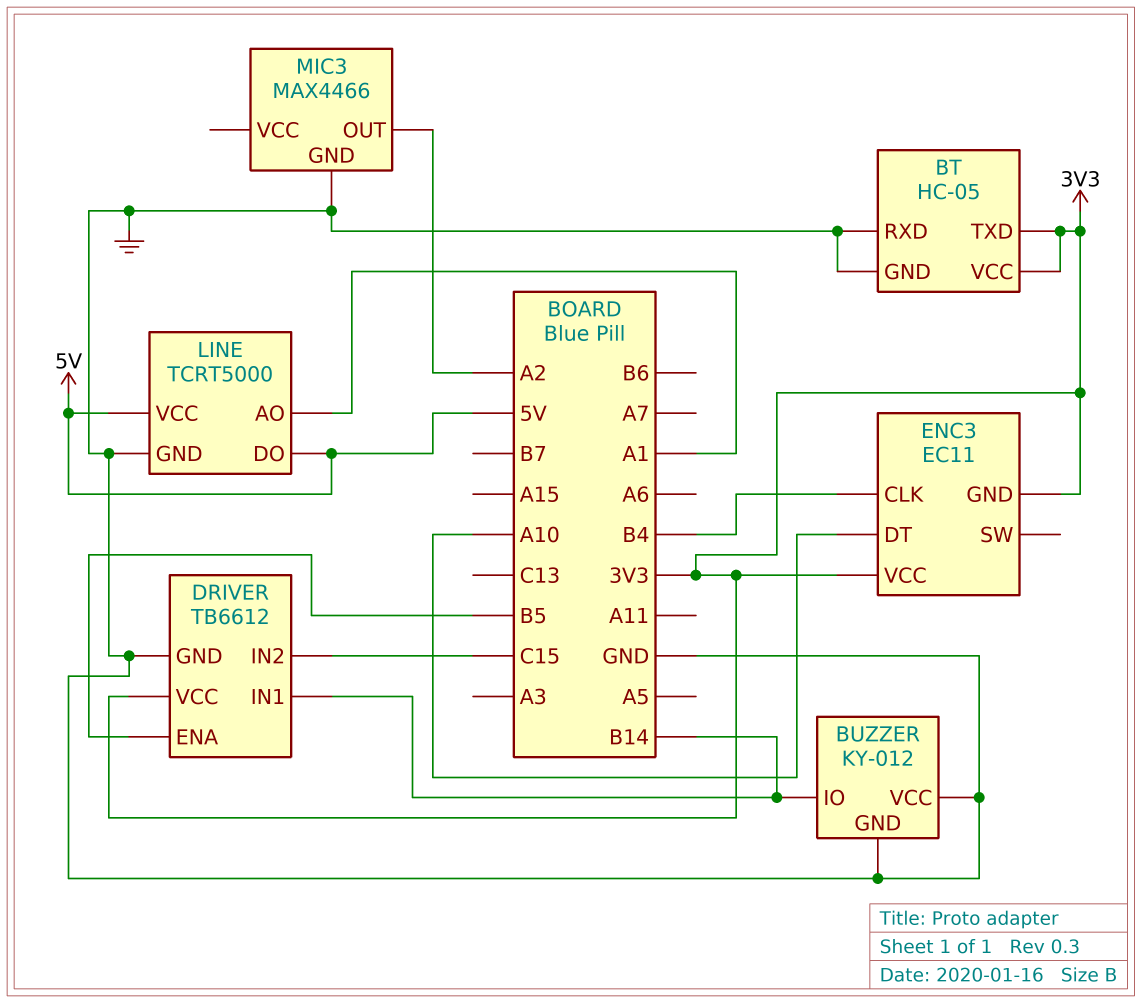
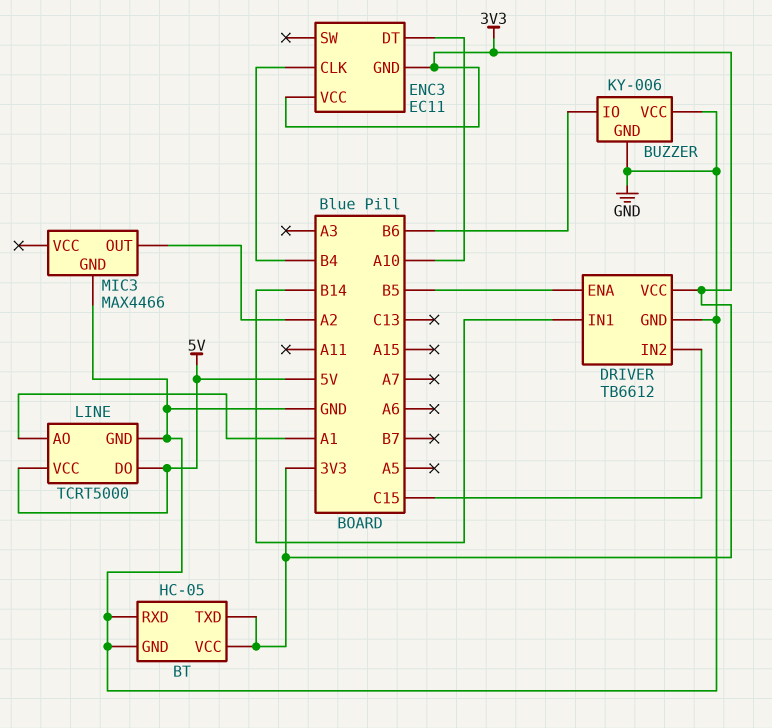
BUZZER: KY-012 -> KY-006
BUZZER pin IO: B14 -> B6

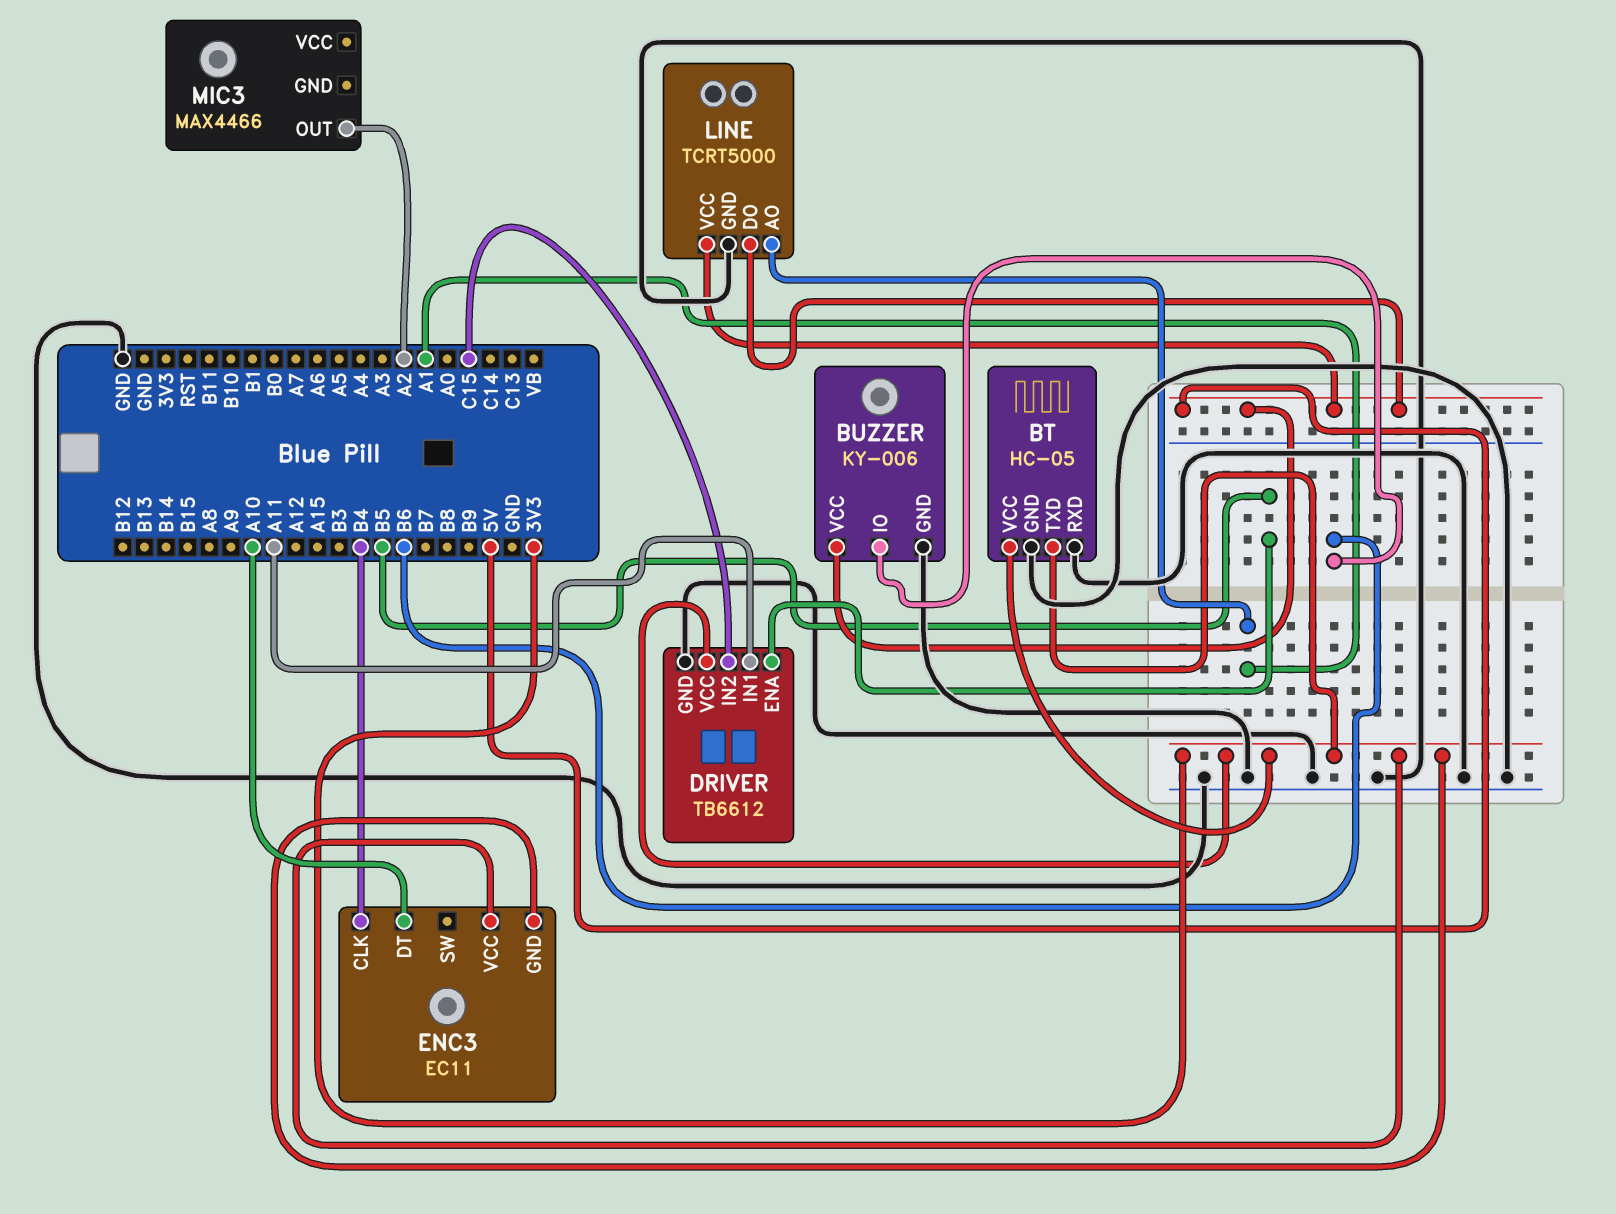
BUZZER pin VCC: GND -> 5V
DRIVER pin IN1: B14 -> A11
MIC3 pin GND: GND -> none

